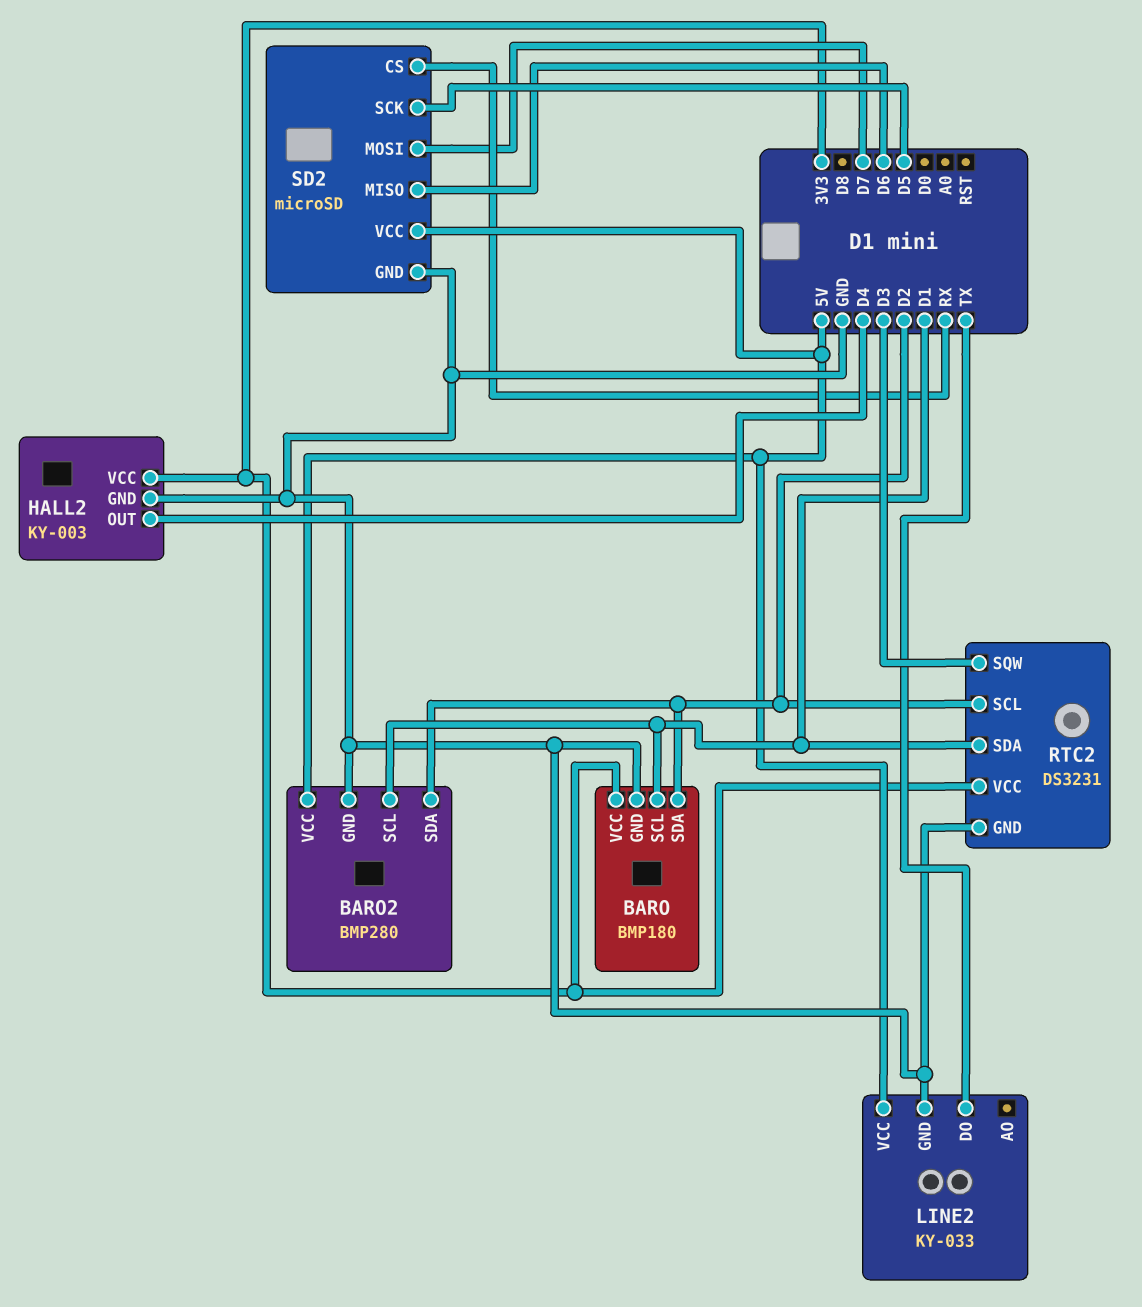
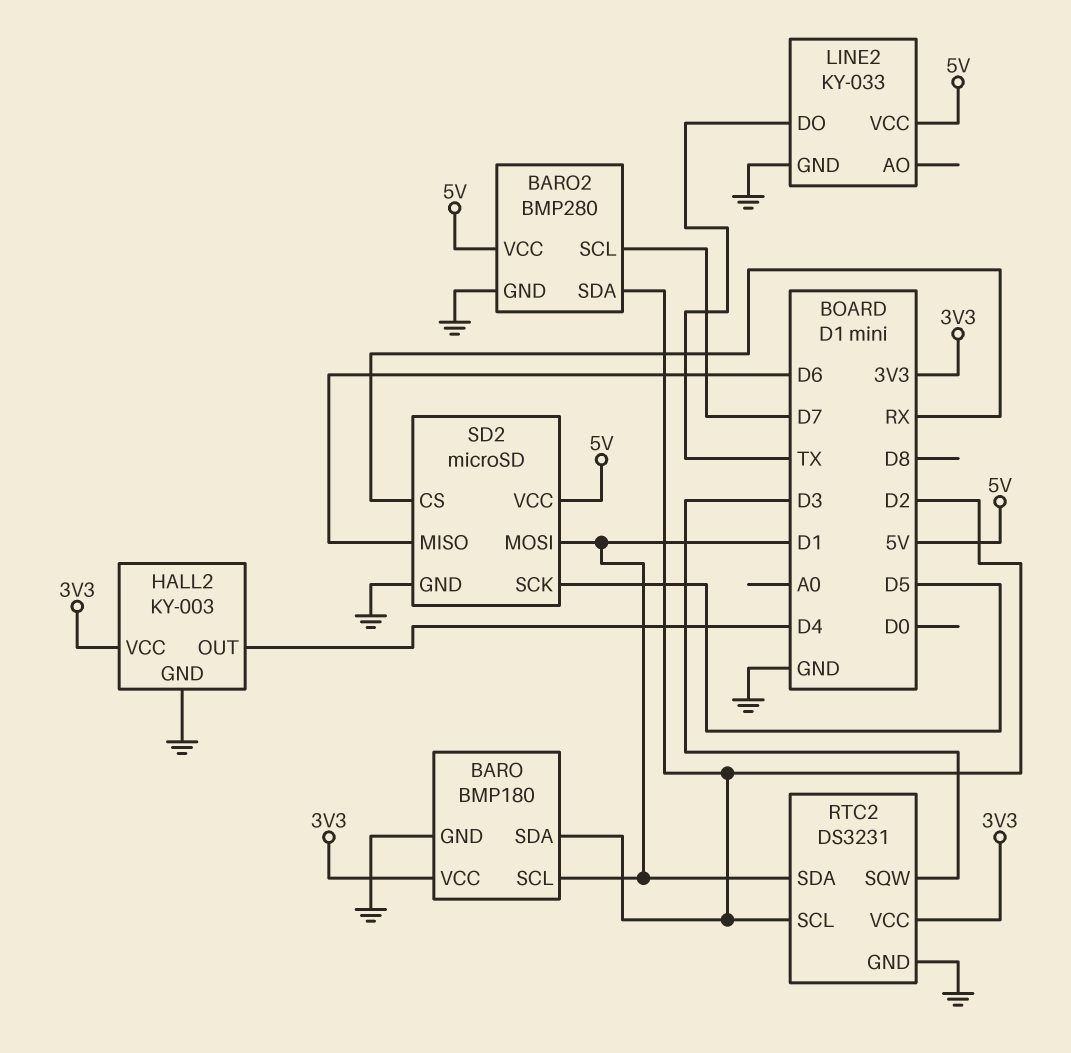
BARO2 pin SCL: D1 -> D7
SD2 pin MOSI: D7 -> D1

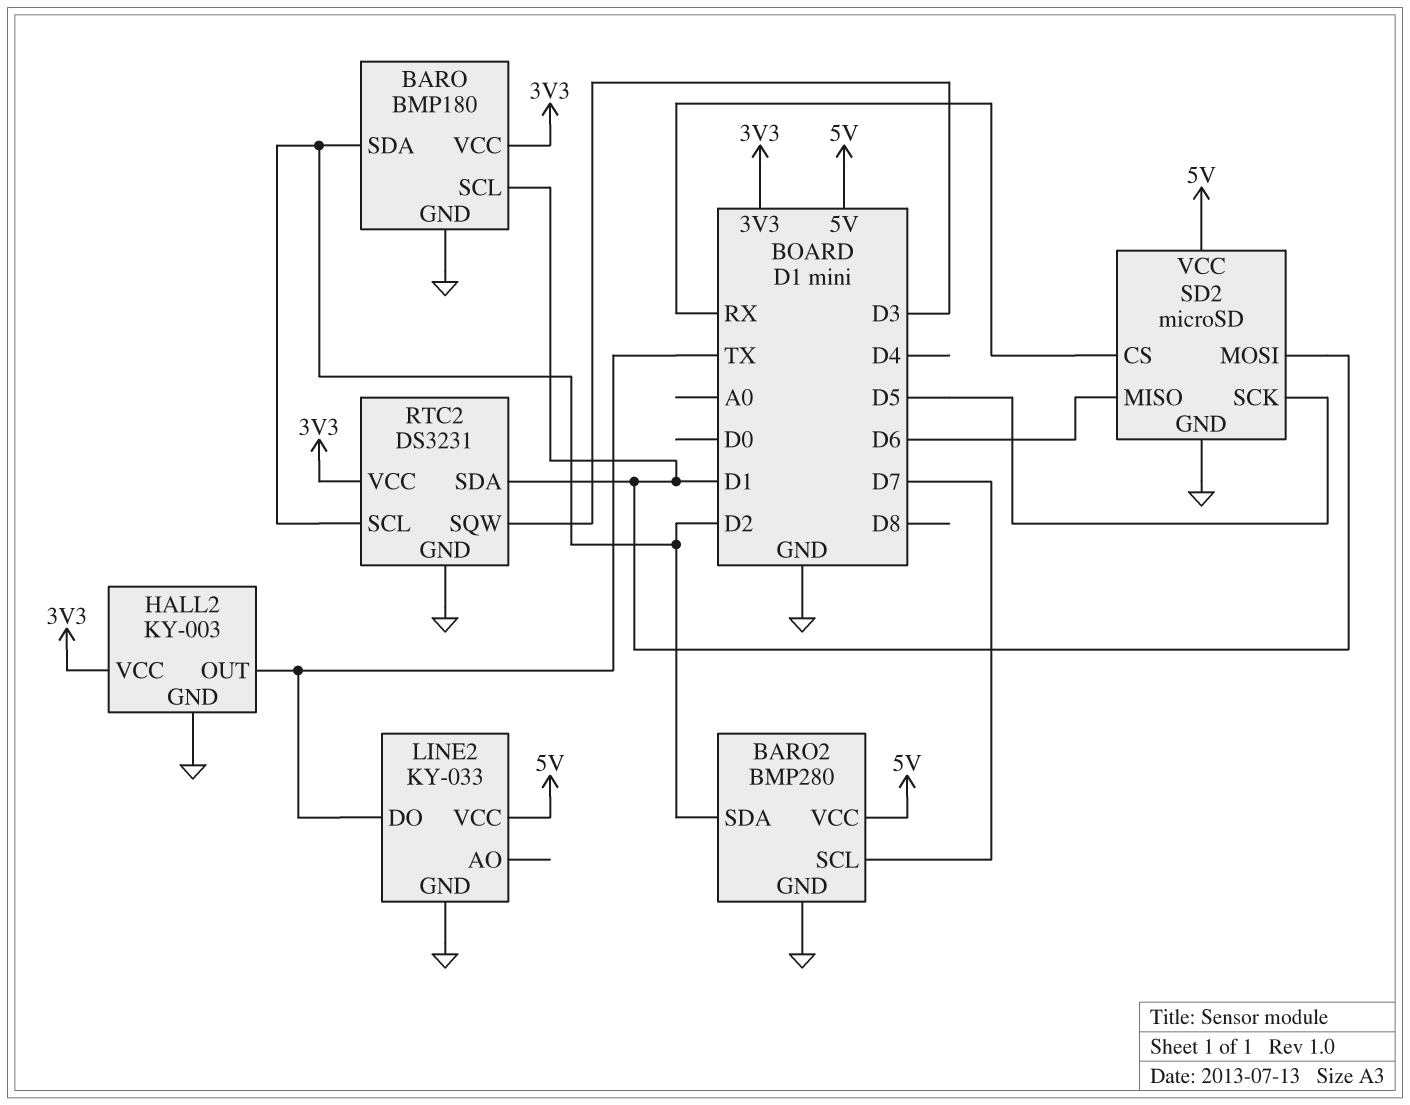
HALL2 pin OUT: D4 -> TX

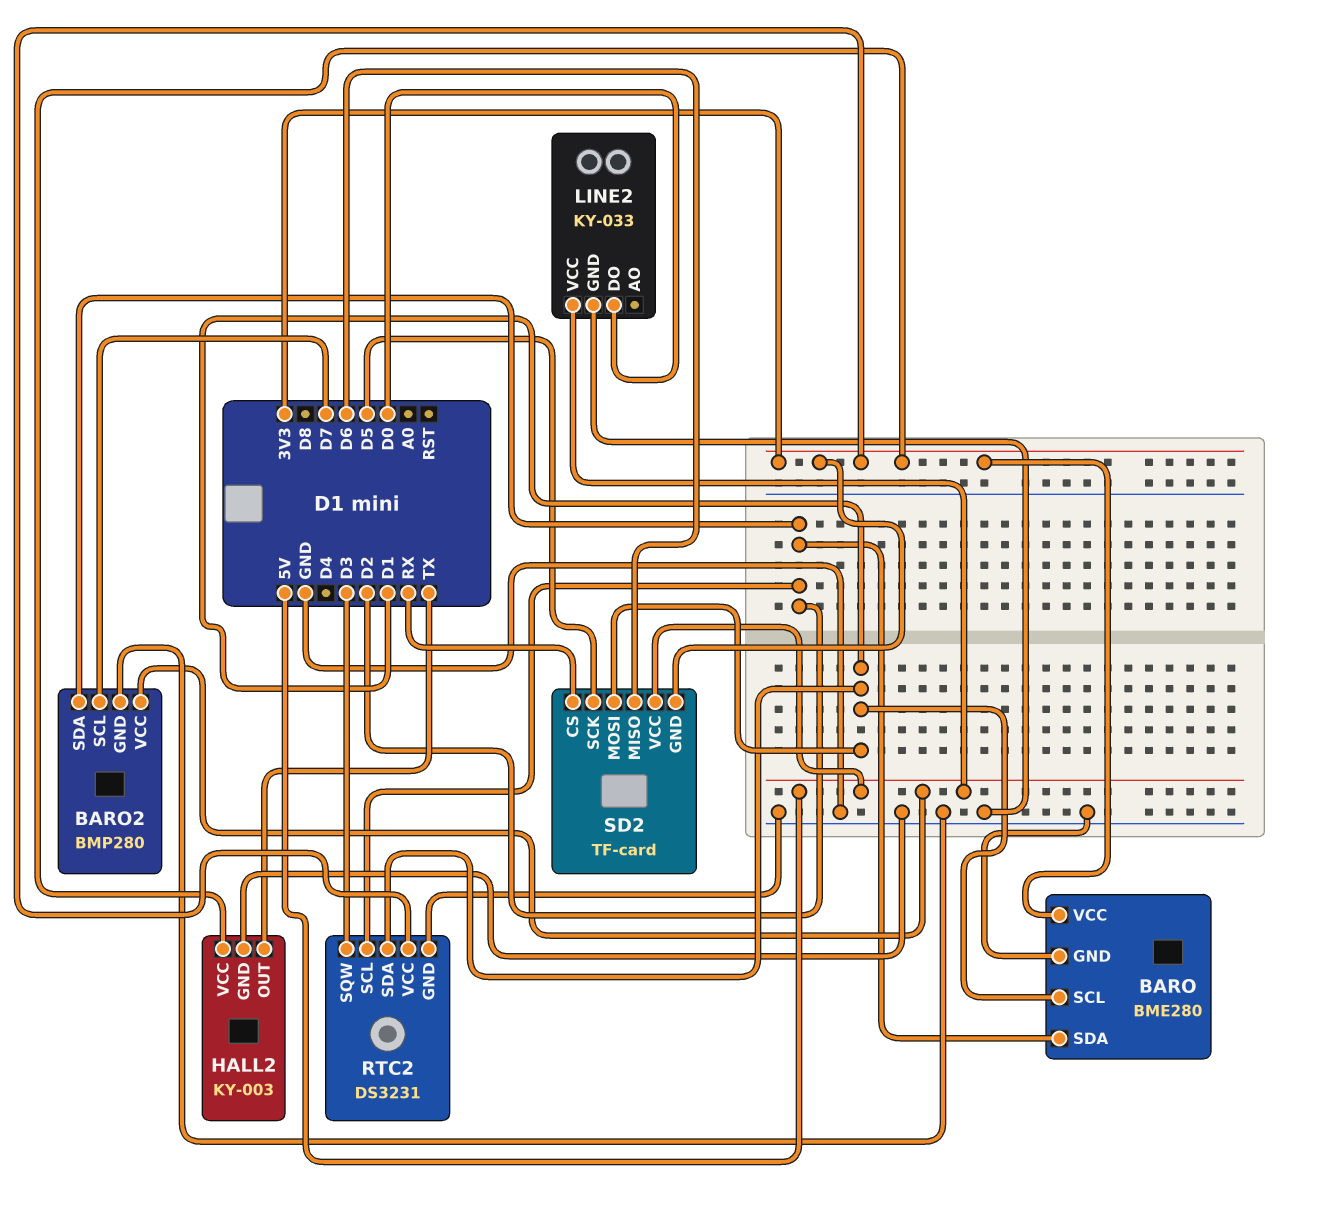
BARO: BMP180 -> BME280
LINE2 pin DO: TX -> D0
SD2: microSD -> TF-card
SD2 pin GND: GND -> 3V3

